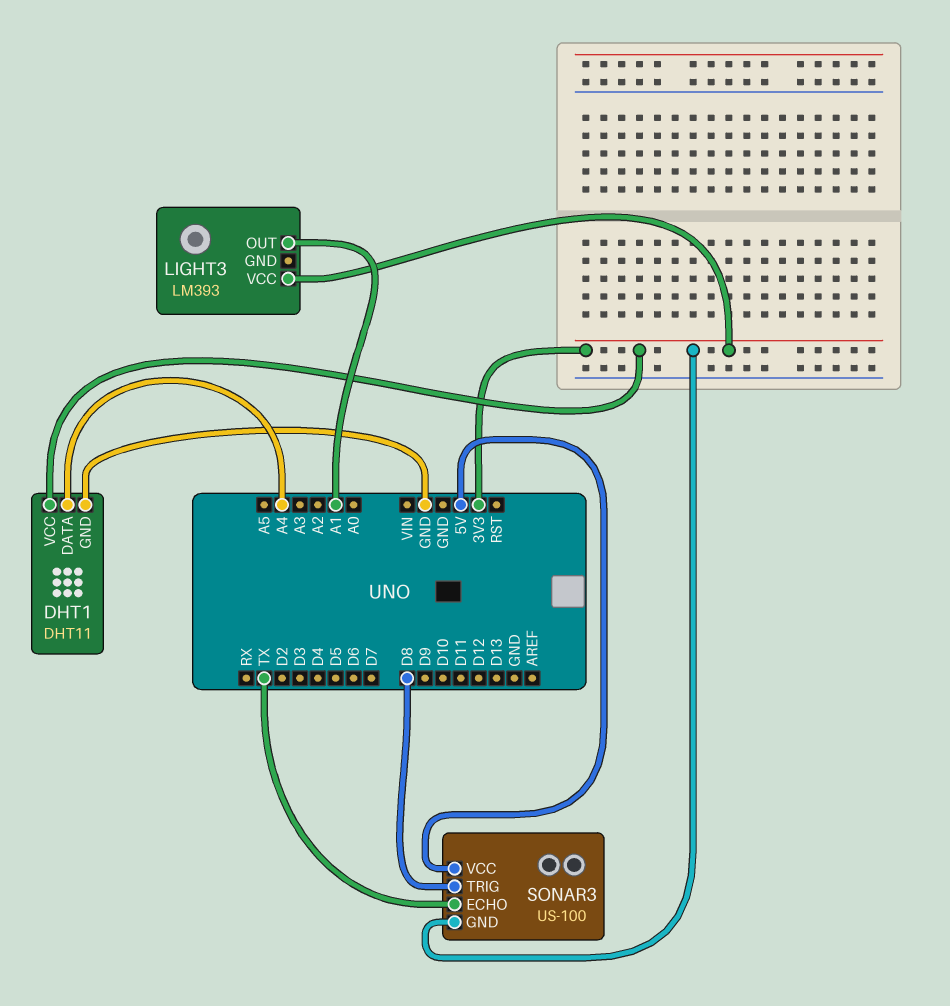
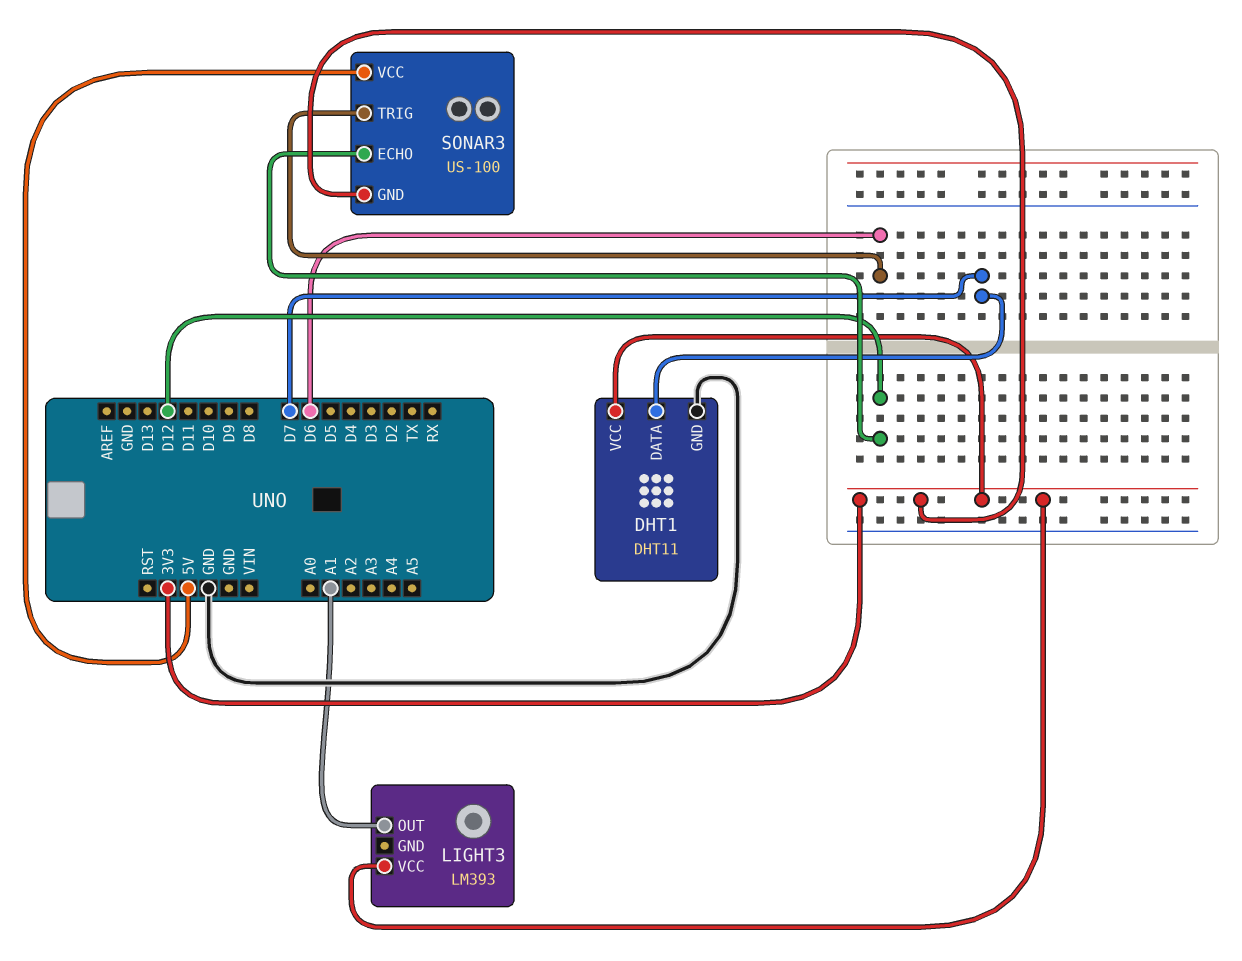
DHT1 pin DATA: A4 -> D7
SONAR3 pin ECHO: TX -> D12
SONAR3 pin TRIG: D8 -> D6

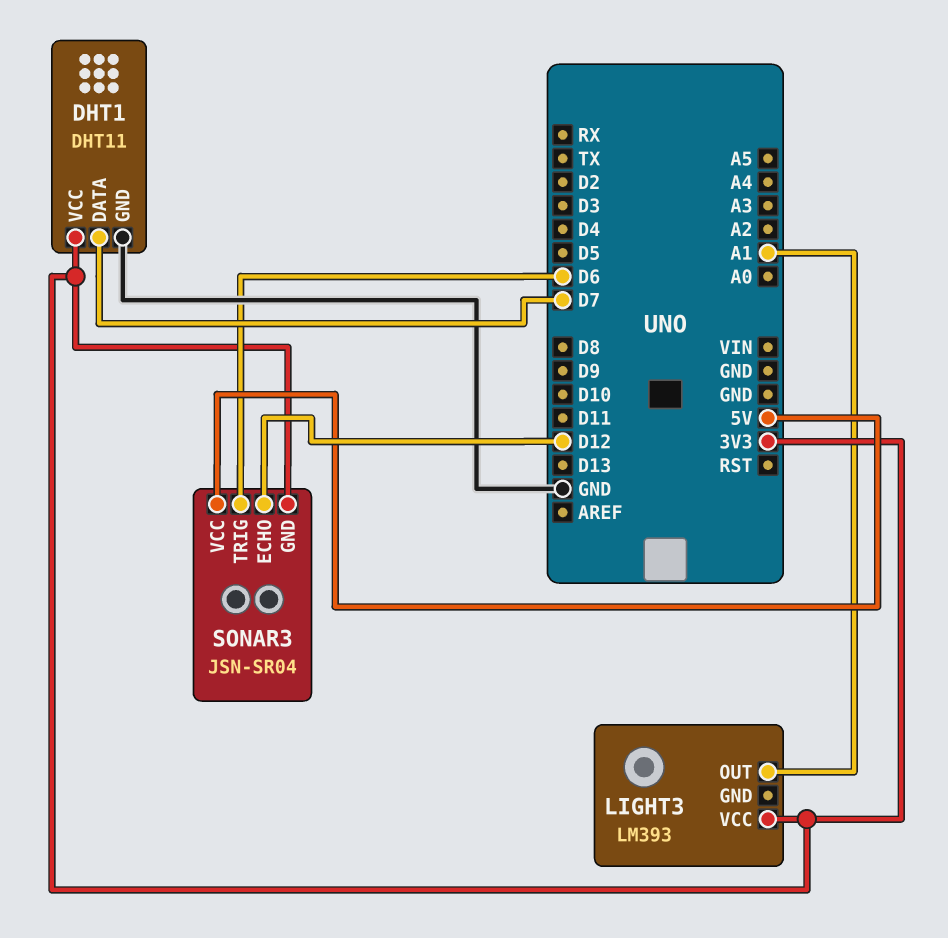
SONAR3: US-100 -> JSN-SR04

